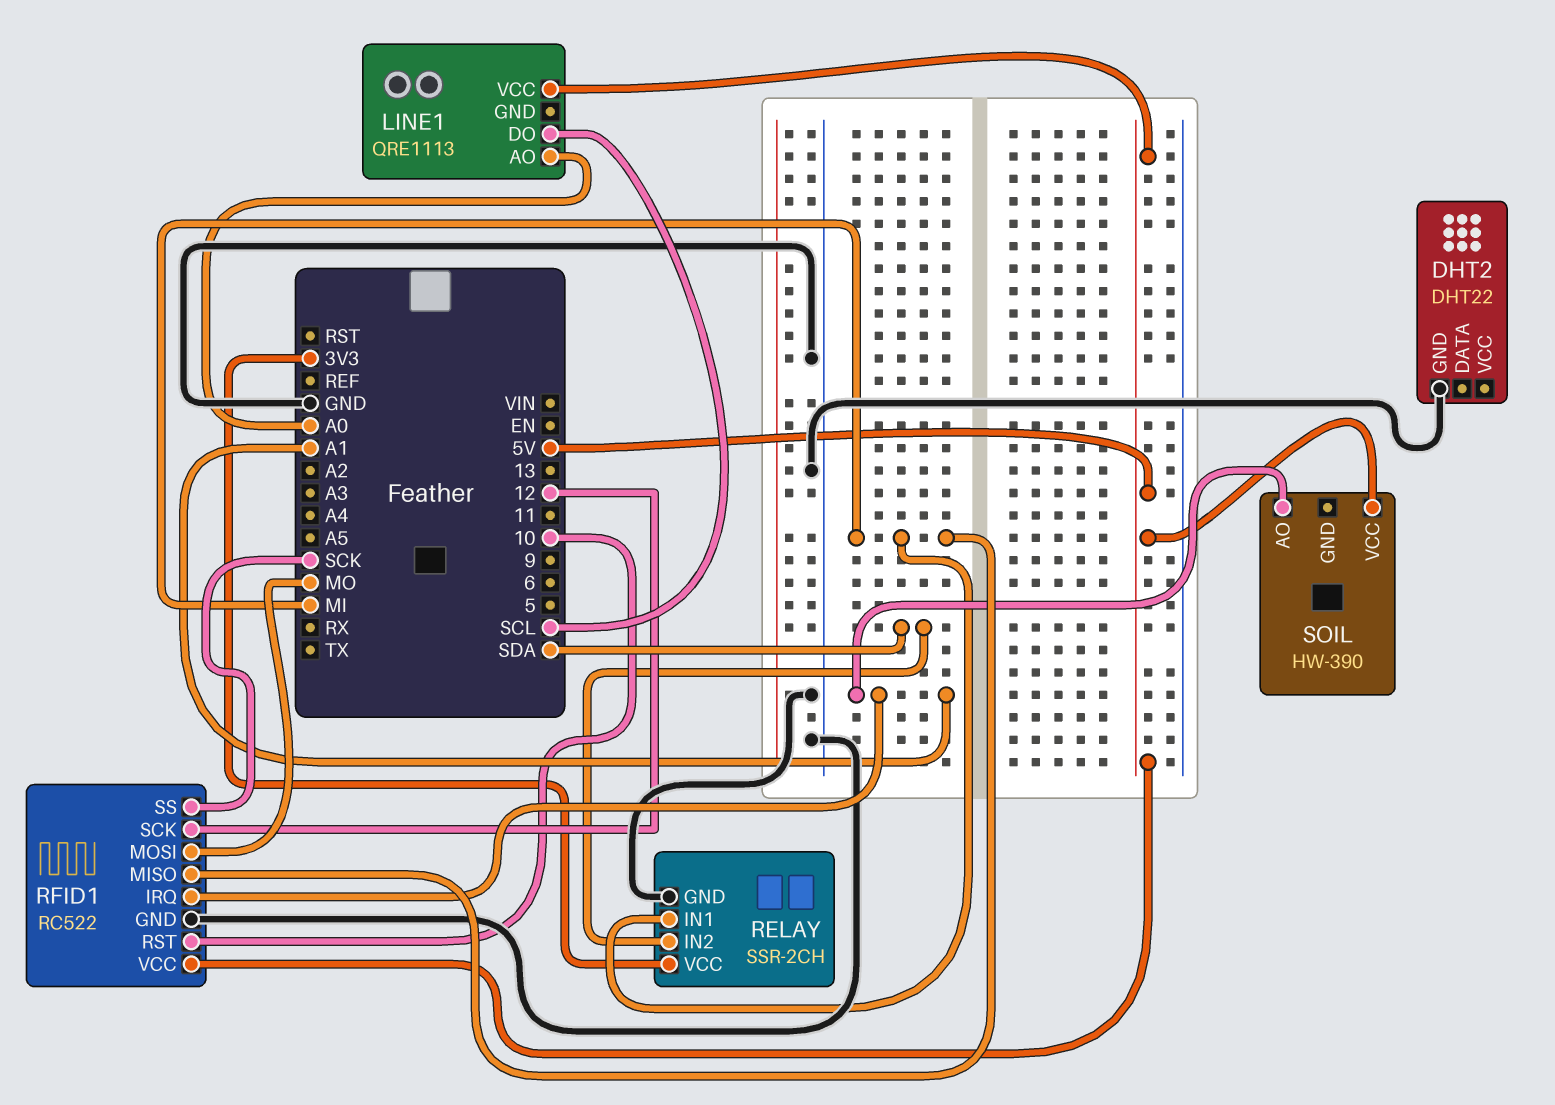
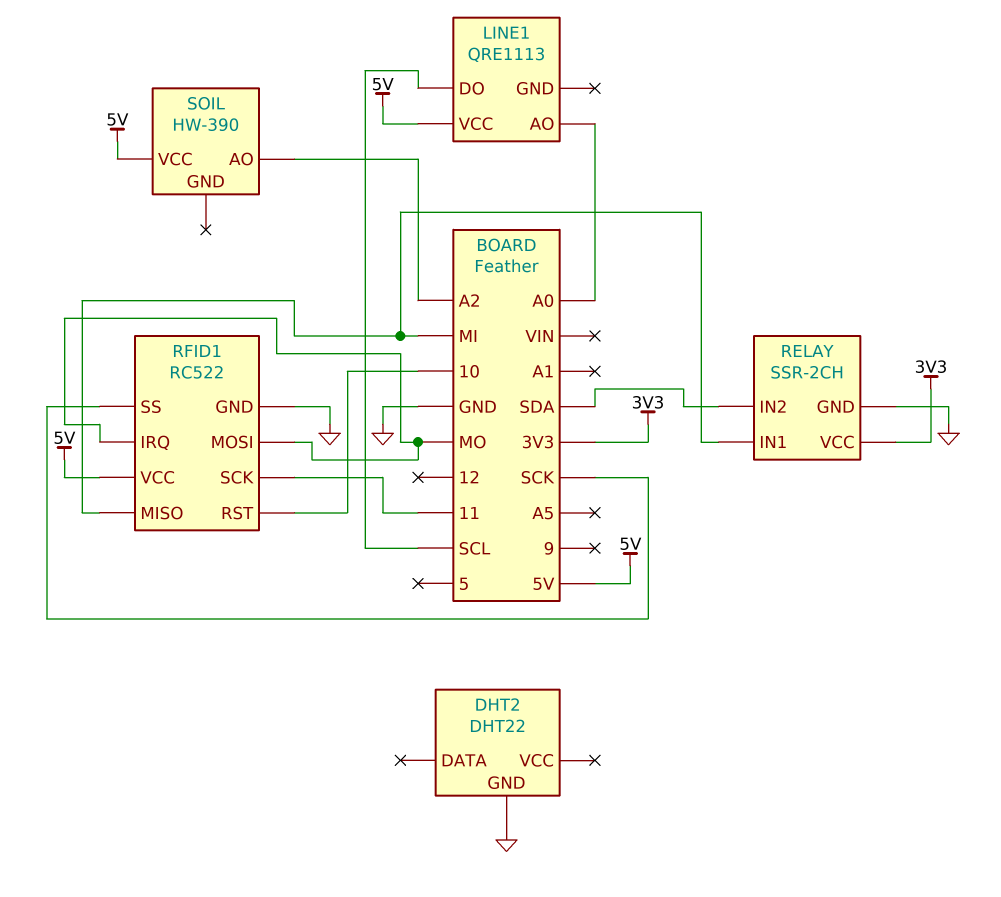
RFID1 pin IRQ: A1 -> MO
RFID1 pin SCK: 12 -> 11
SOIL pin AO: A1 -> A2

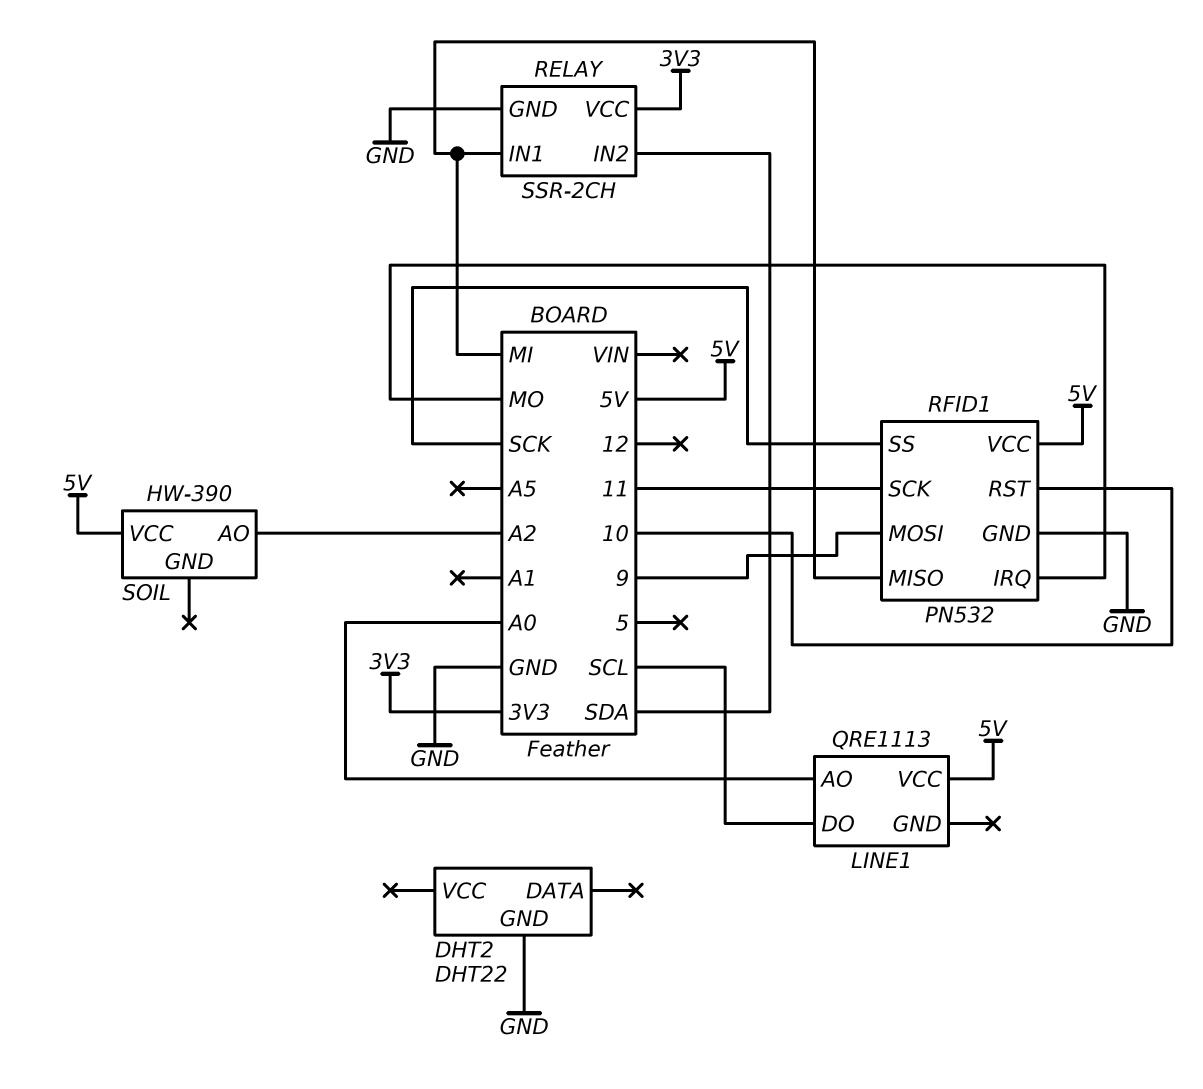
RFID1: RC522 -> PN532
RFID1 pin MOSI: MO -> 9

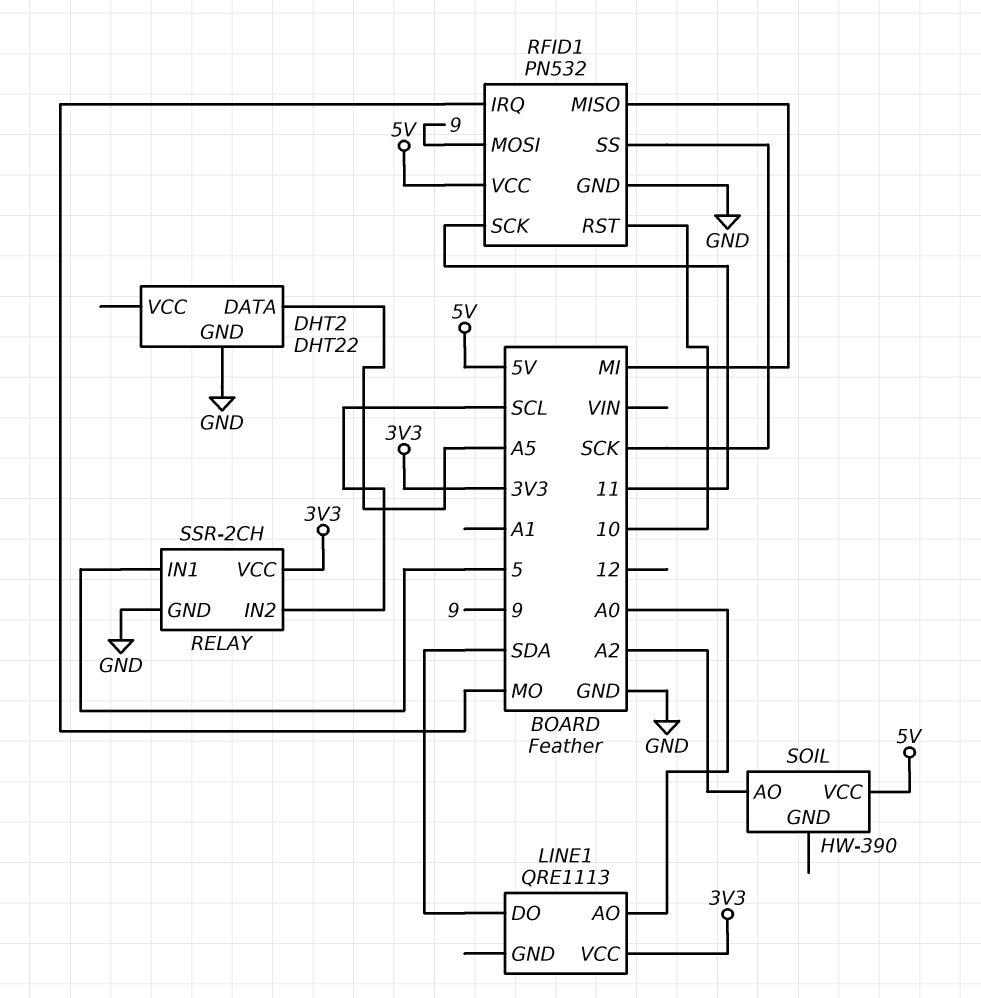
DHT2 pin DATA: none -> A5
LINE1 pin DO: SCL -> SDA
LINE1 pin VCC: 5V -> 3V3
RELAY pin IN1: MI -> 5
RELAY pin IN2: SDA -> SCL

